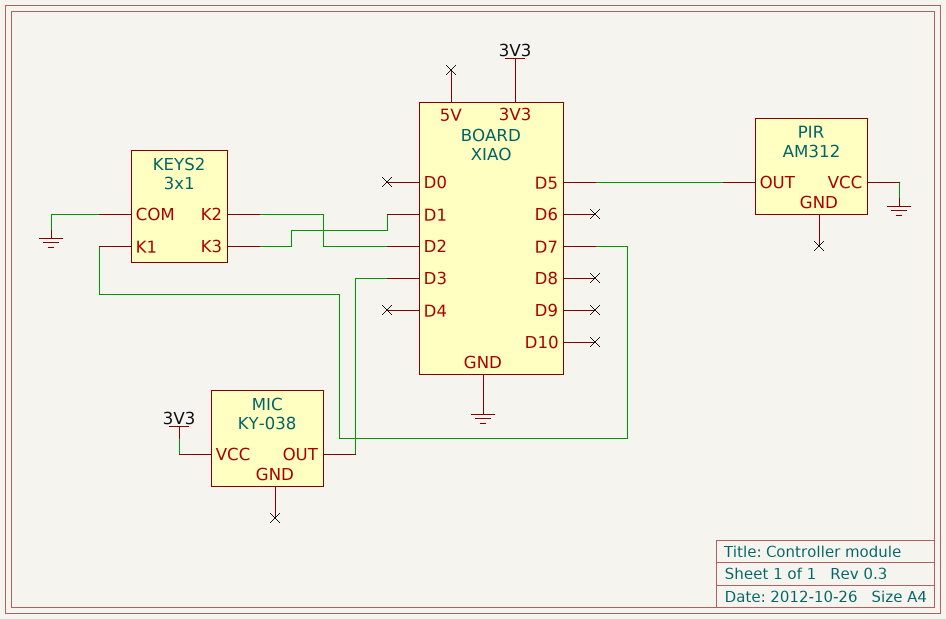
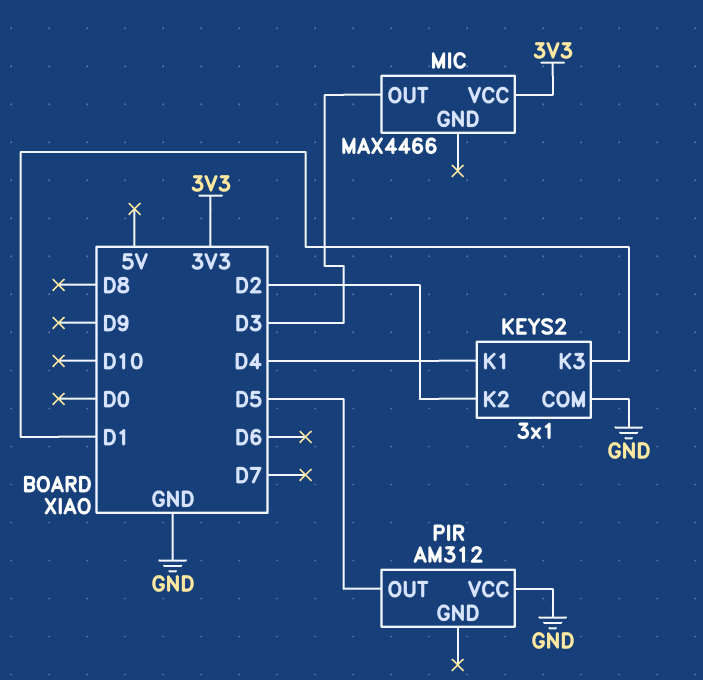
KEYS2 pin K1: D7 -> D4
MIC: KY-038 -> MAX4466

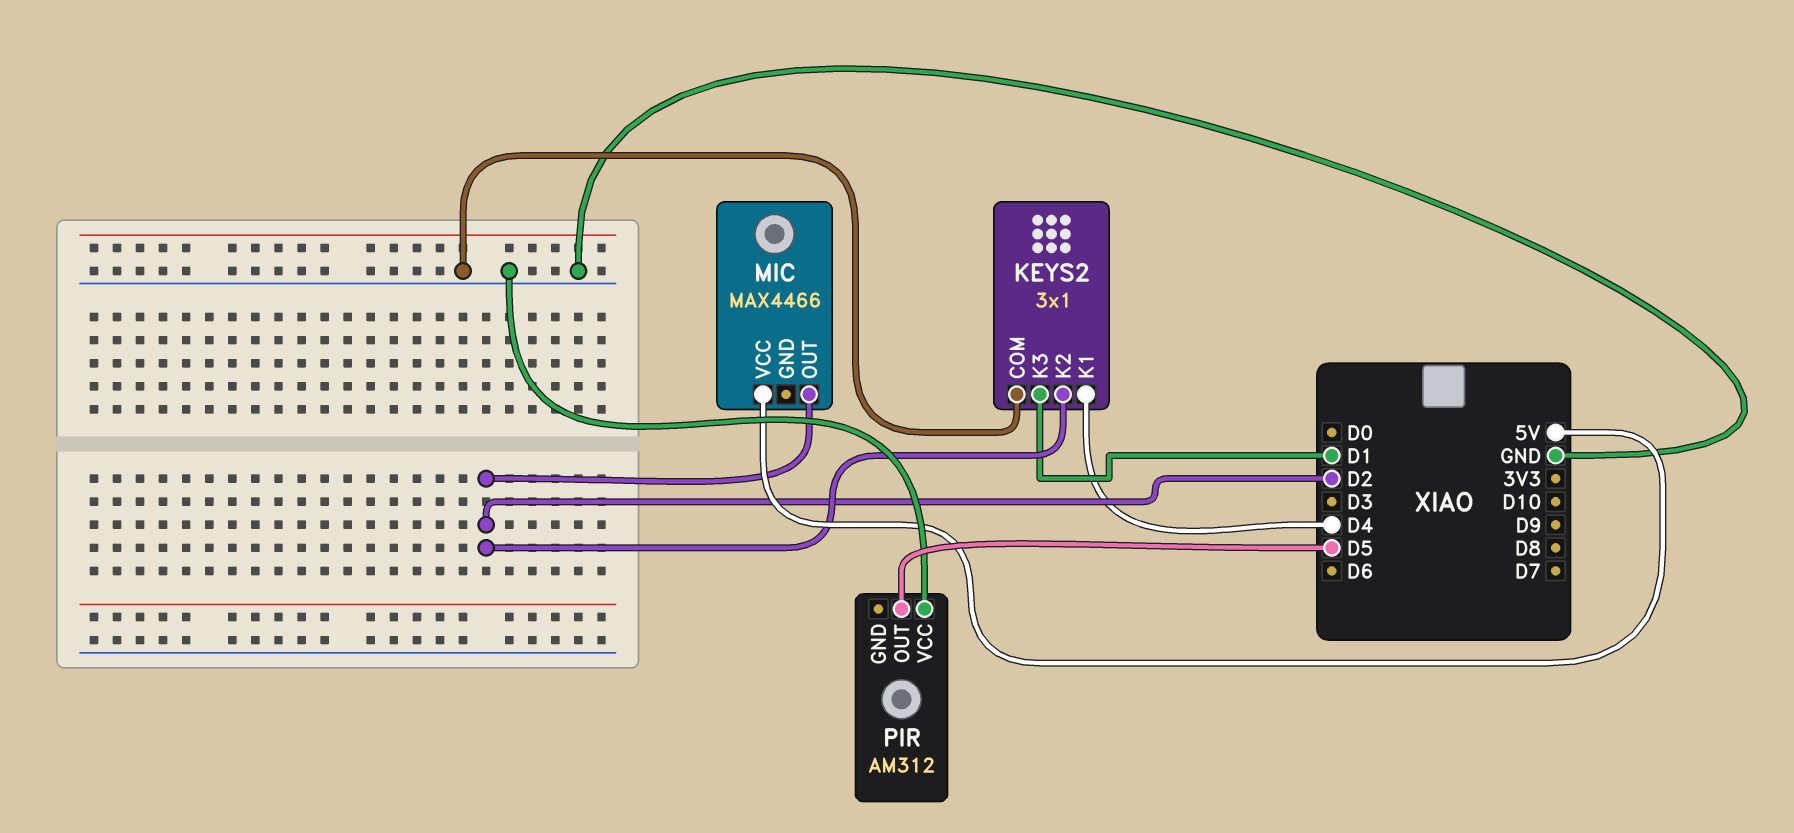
MIC pin OUT: D3 -> D2
MIC pin VCC: 3V3 -> 5V

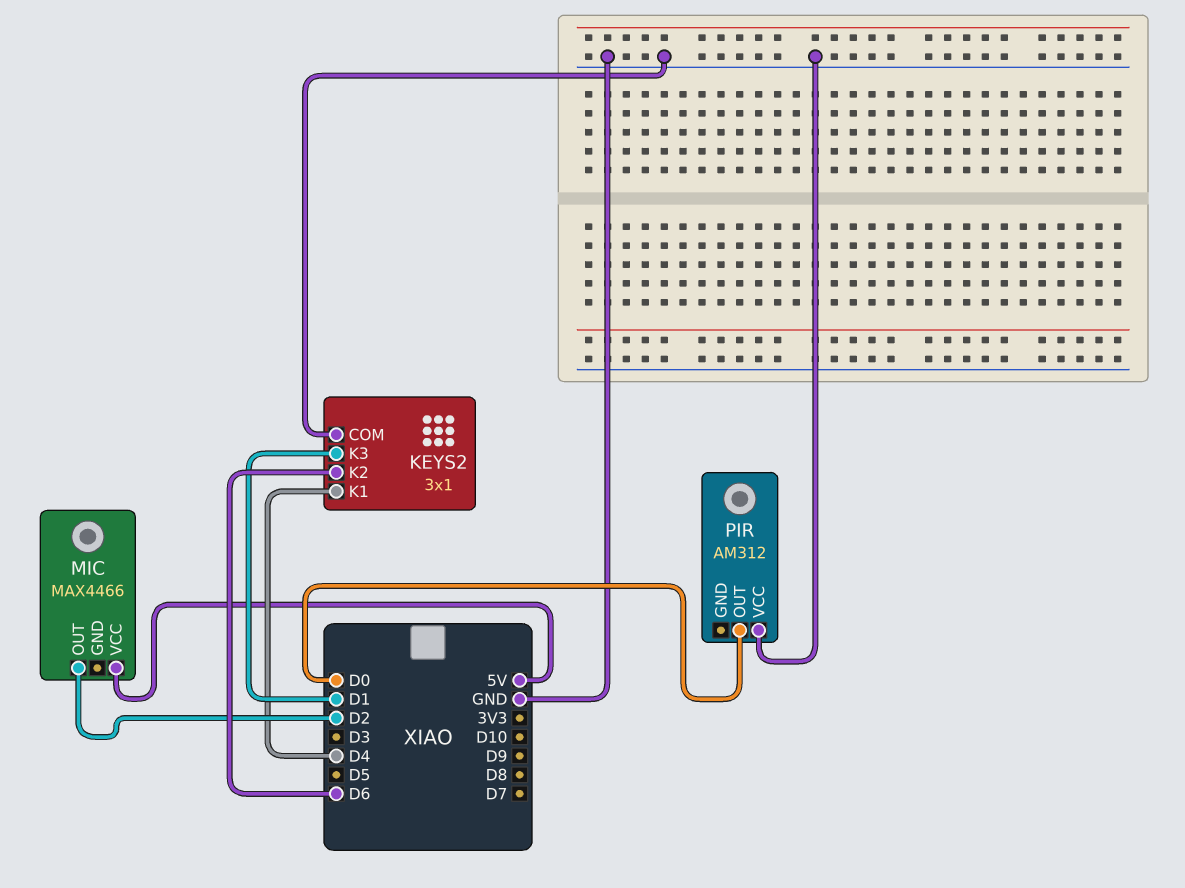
KEYS2 pin K2: D2 -> D6
PIR pin OUT: D5 -> D0

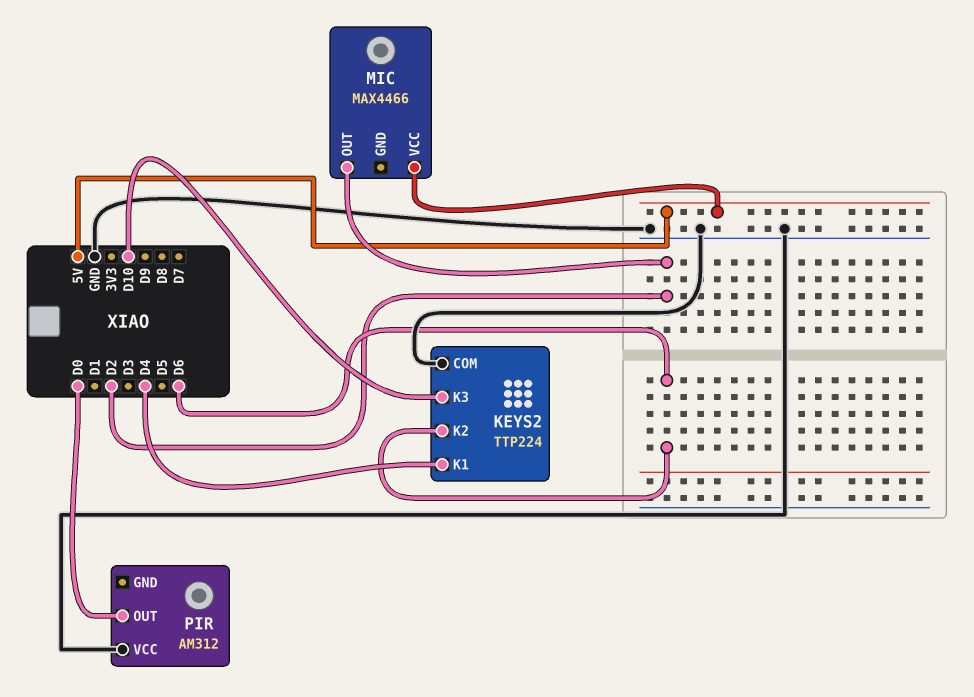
KEYS2: 3x1 -> TTP224
KEYS2 pin K3: D1 -> D10

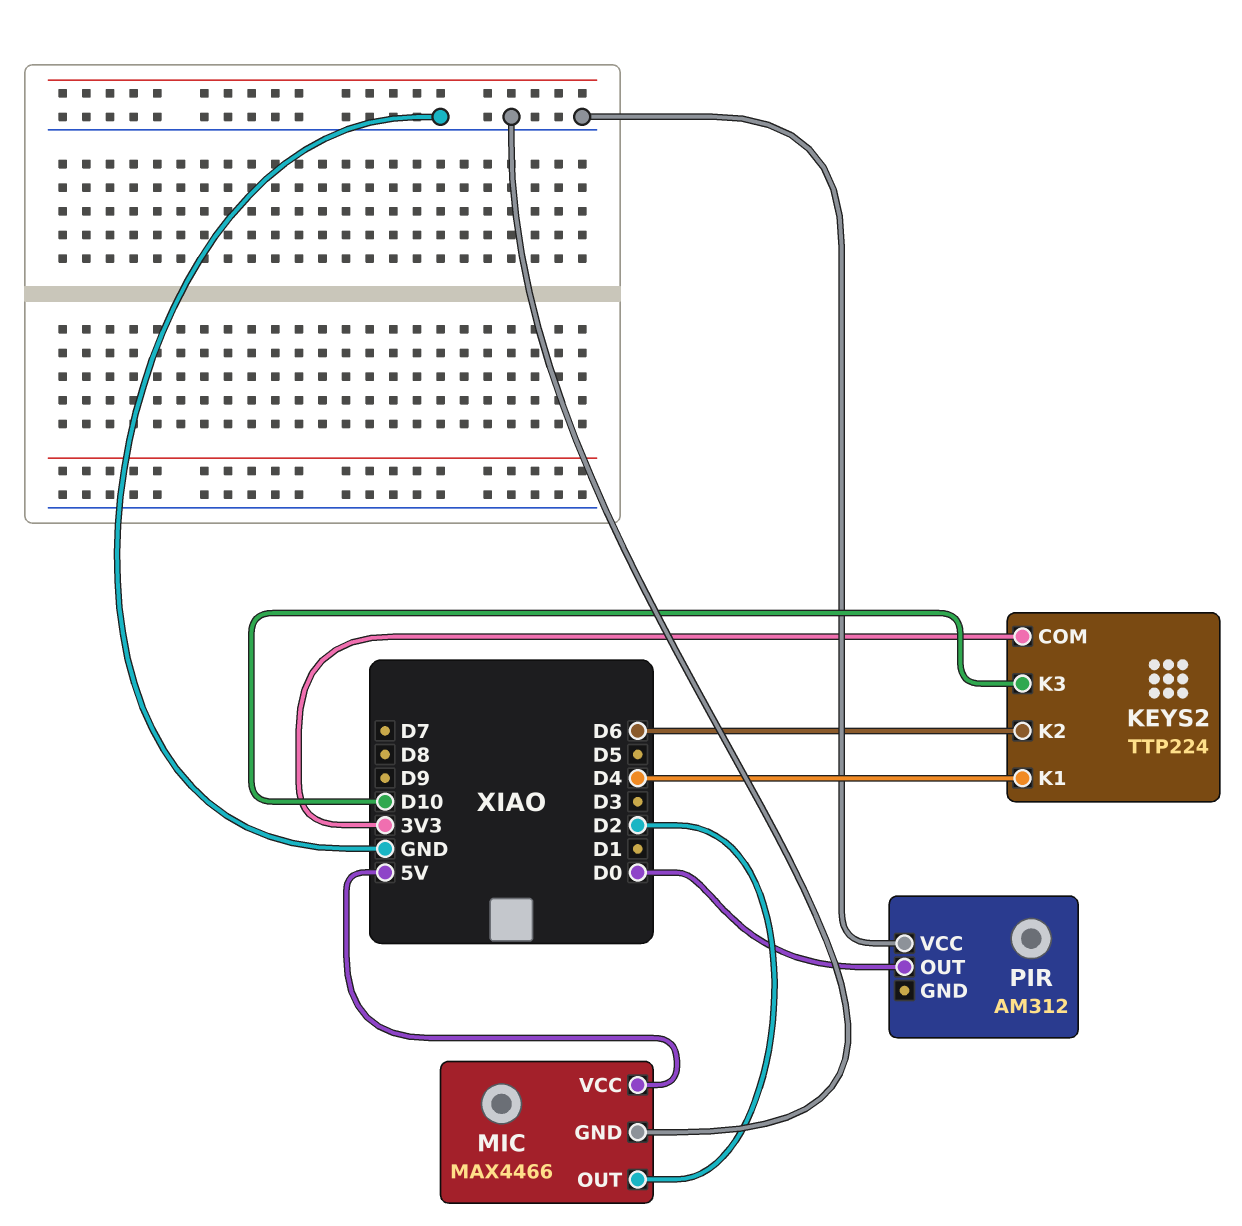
KEYS2 pin COM: GND -> 3V3
MIC pin GND: none -> GND

